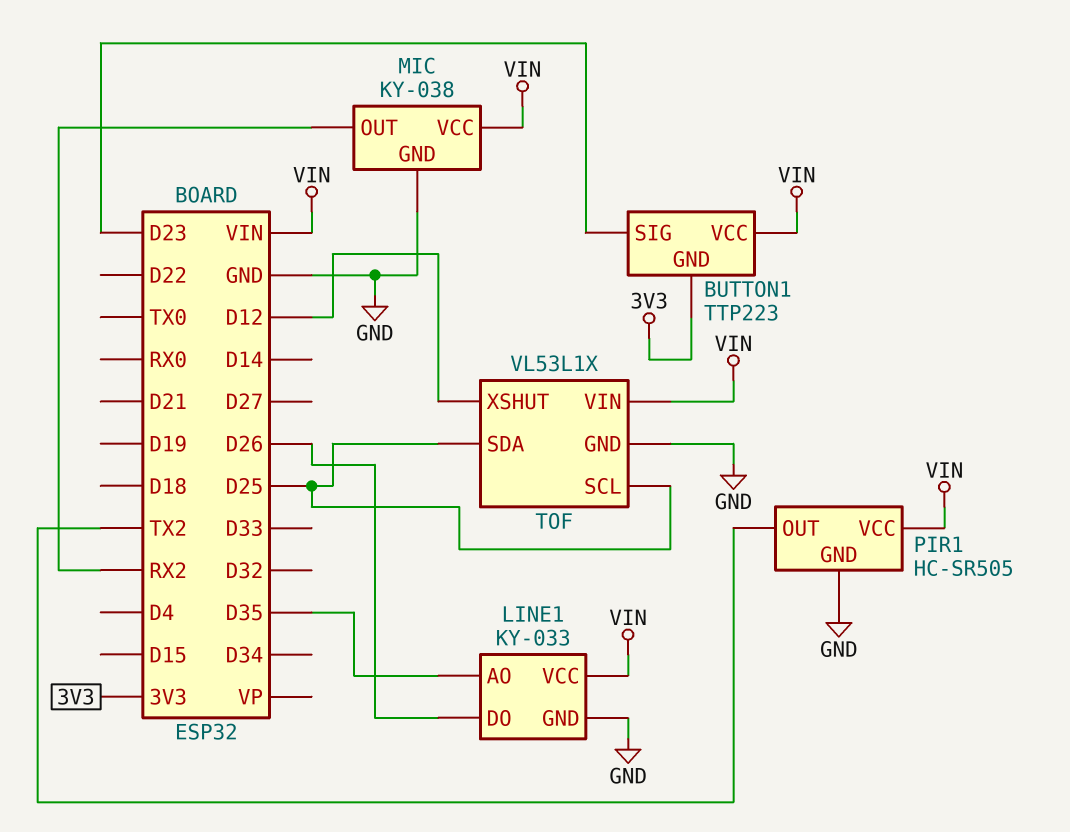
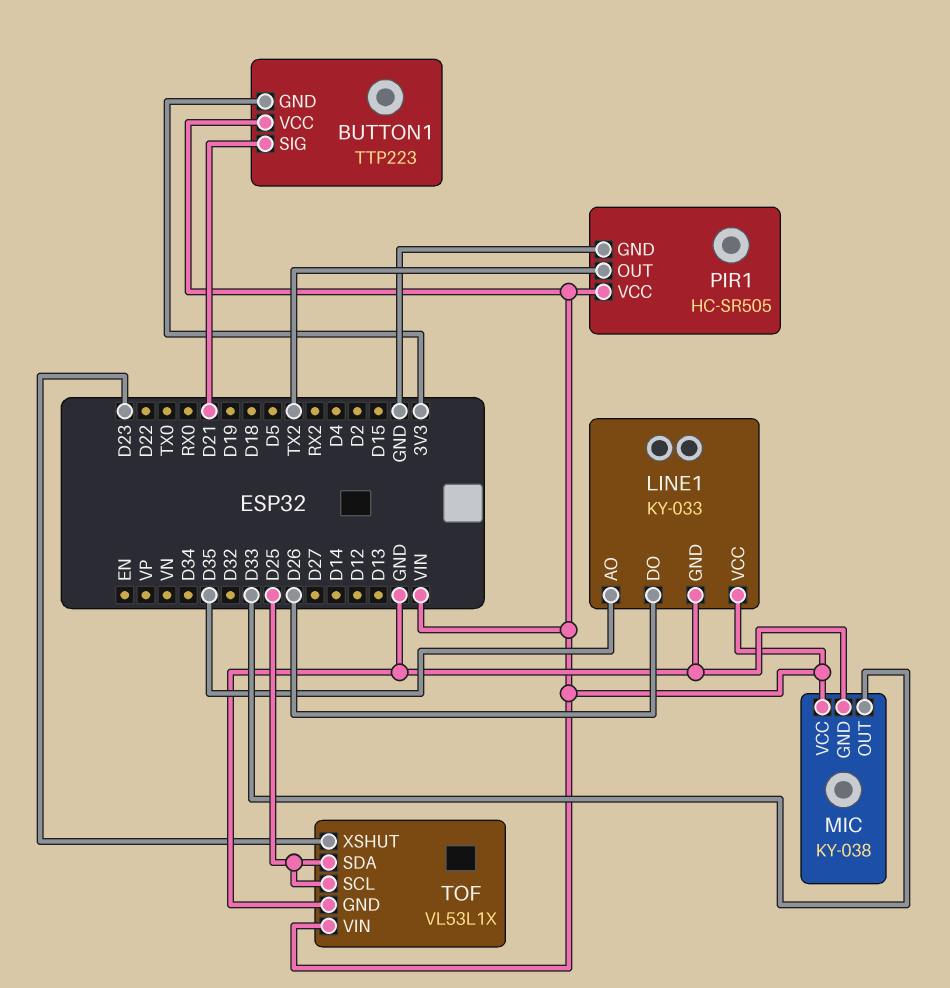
BUTTON1 pin SIG: D23 -> D21
MIC pin OUT: RX2 -> D33
TOF pin XSHUT: D12 -> D23

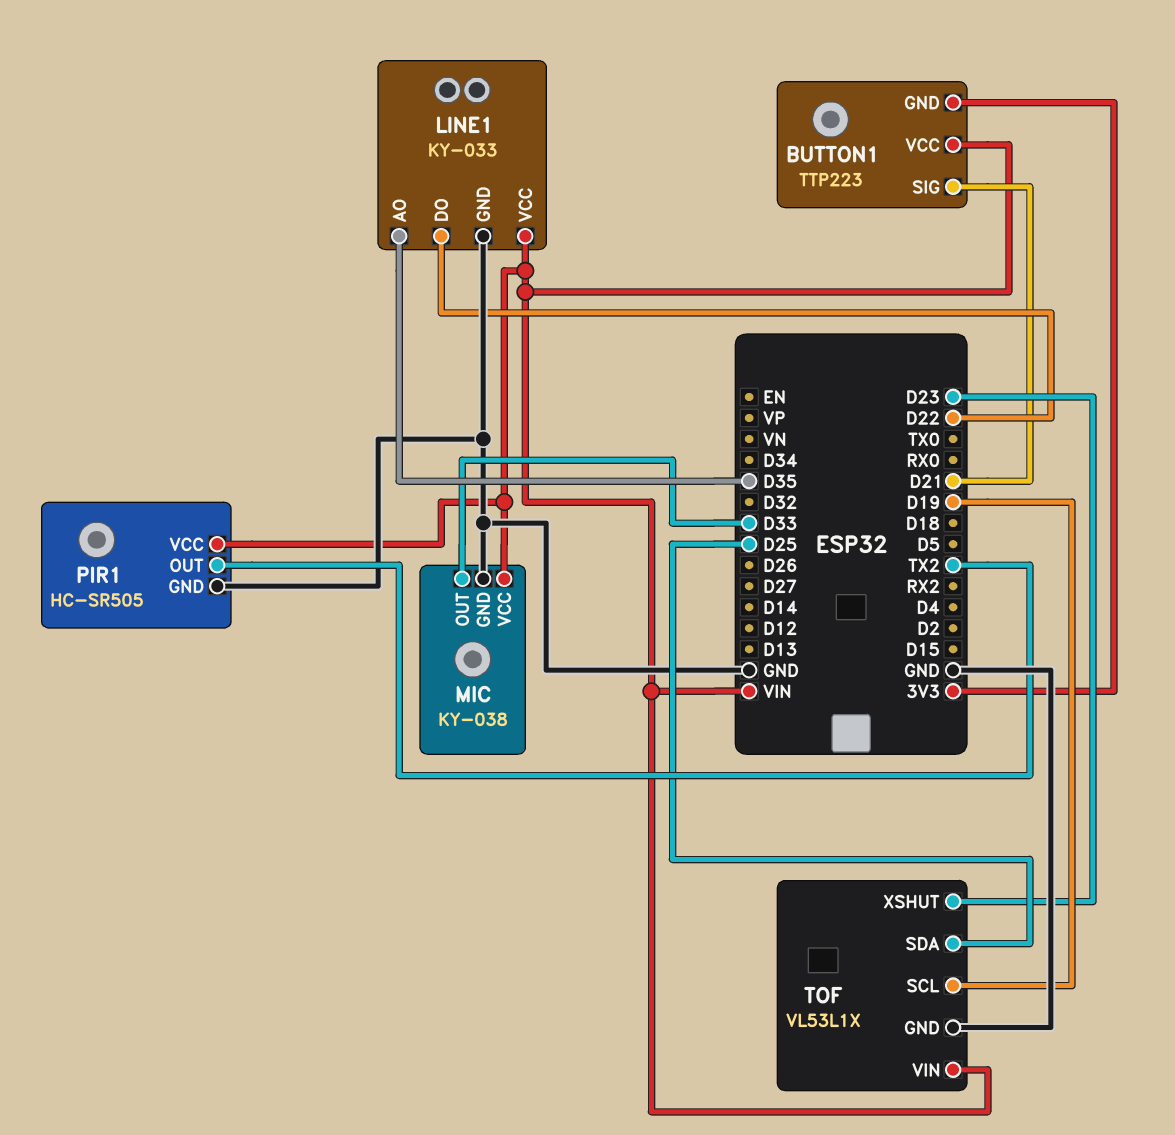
LINE1 pin DO: D26 -> D22
TOF pin SCL: D25 -> D19

